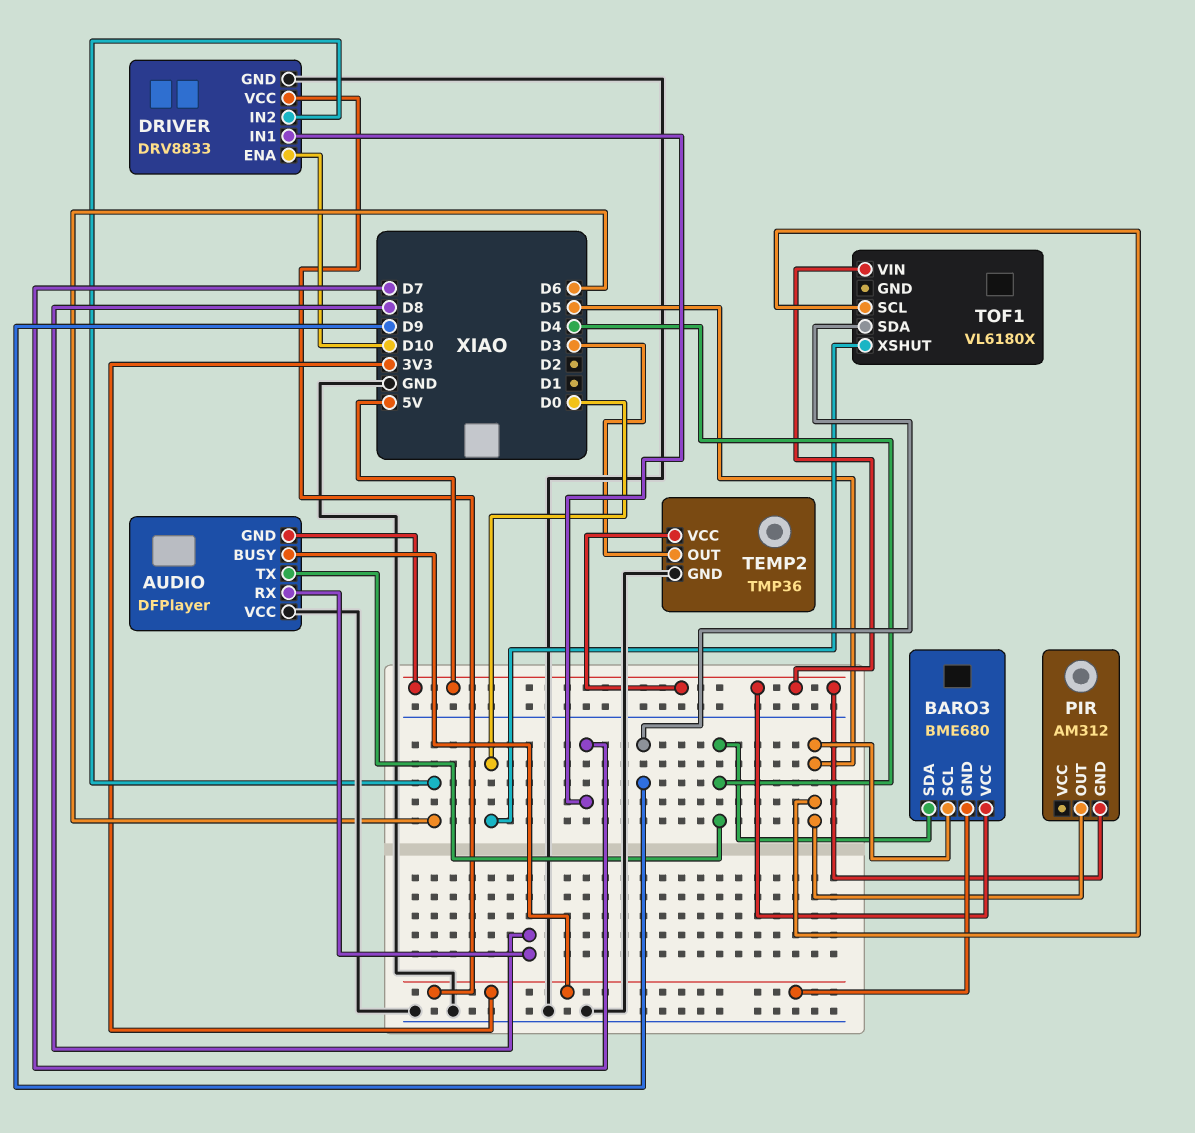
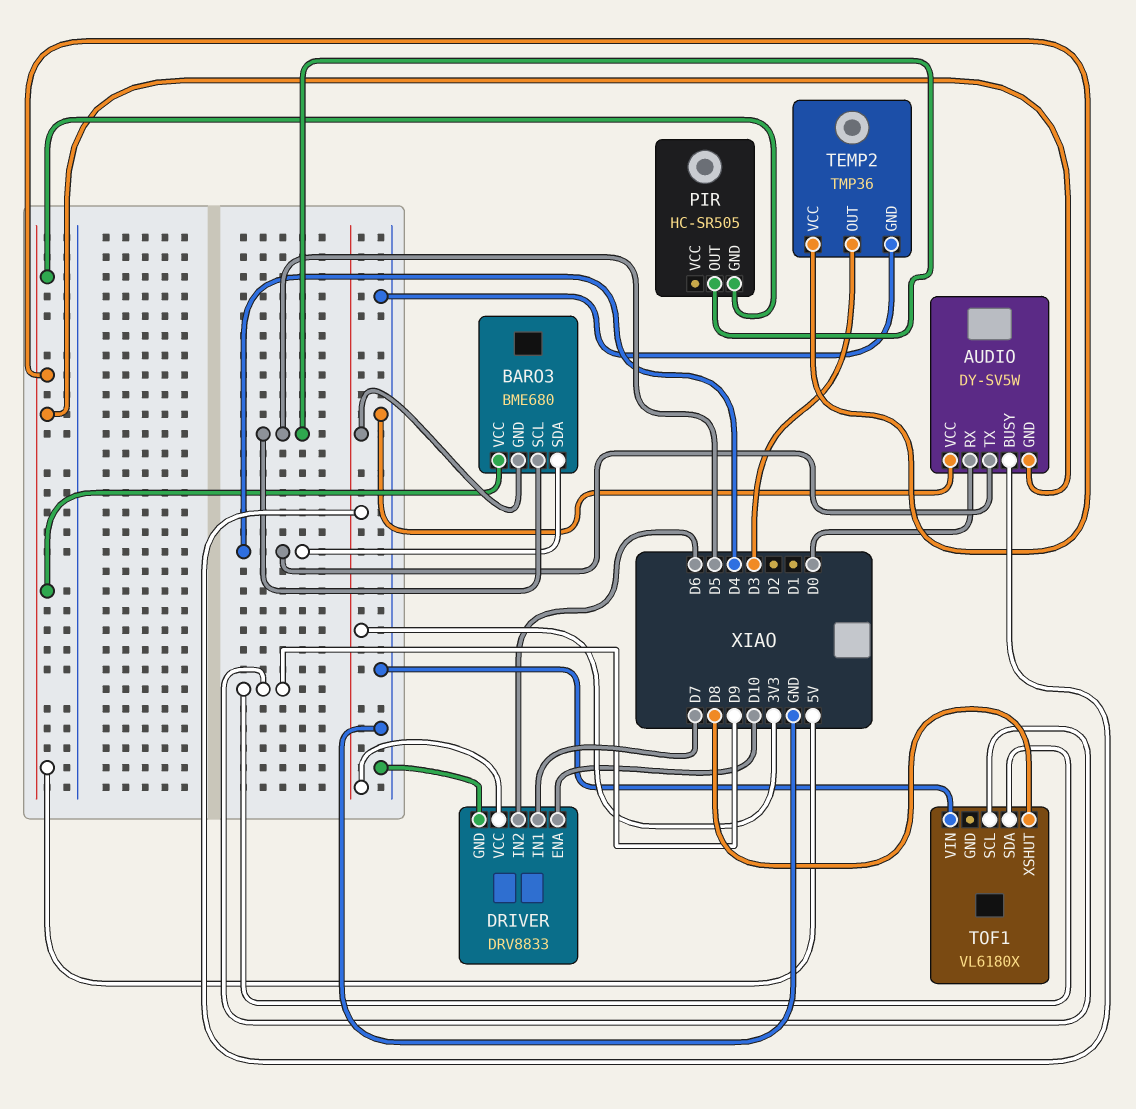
AUDIO: DFPlayer -> DY-SV5W
AUDIO pin RX: D8 -> D0
PIR: AM312 -> HC-SR505
TOF1 pin SCL: D5 -> D9
TOF1 pin VIN: 5V -> GND
TOF1 pin XSHUT: D0 -> D8

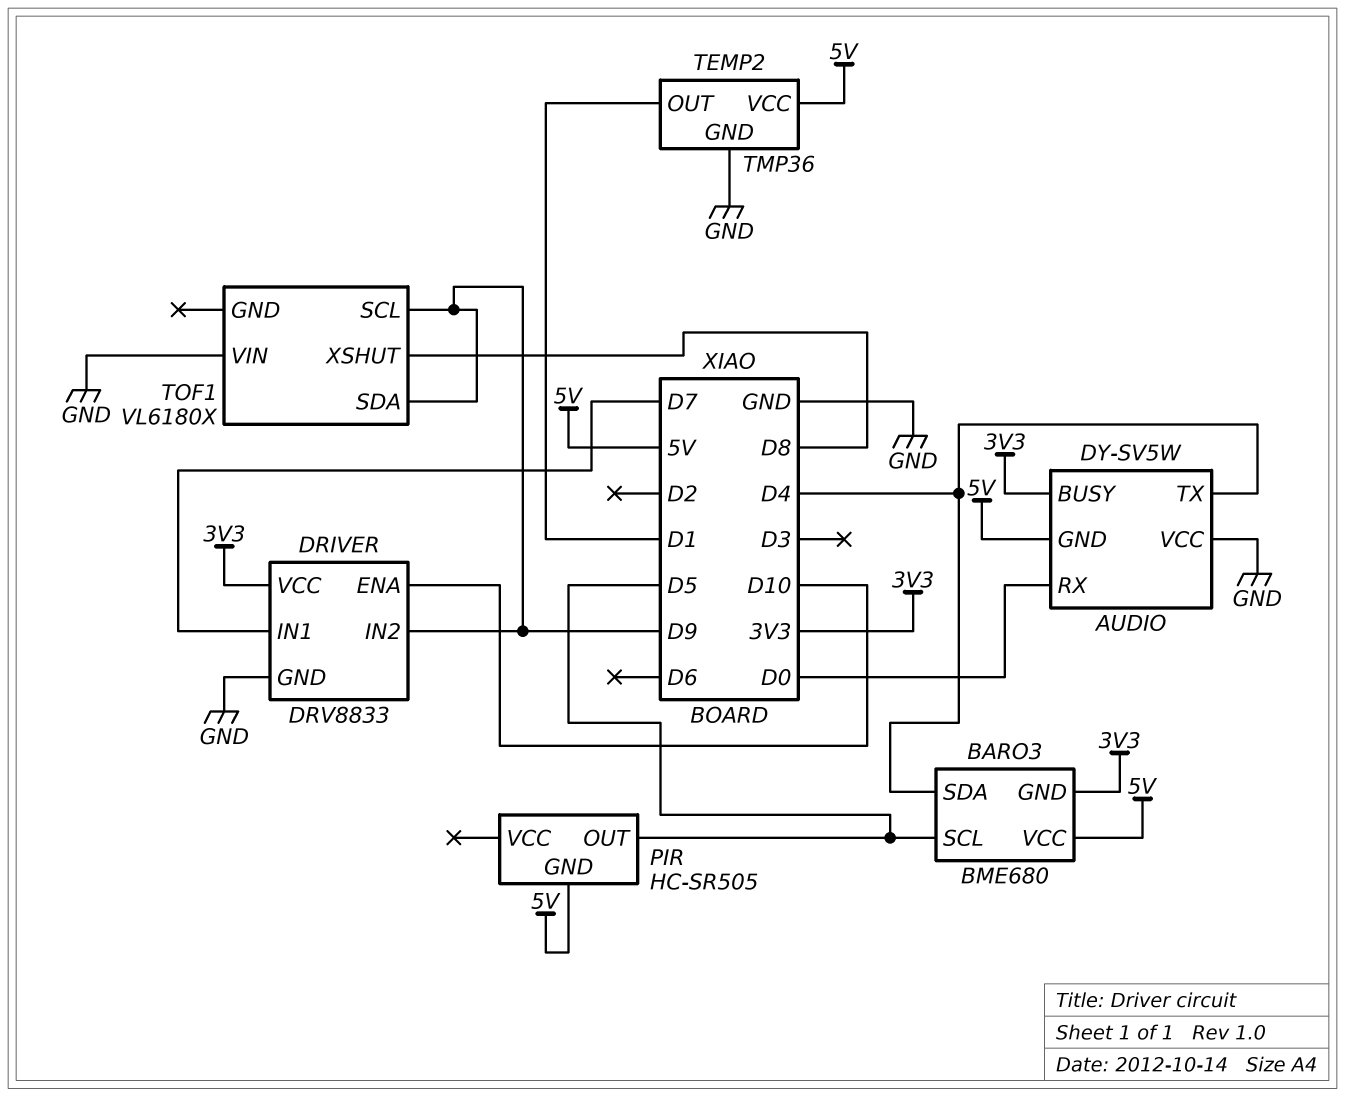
DRIVER pin IN2: D6 -> D9
TEMP2 pin OUT: D3 -> D1

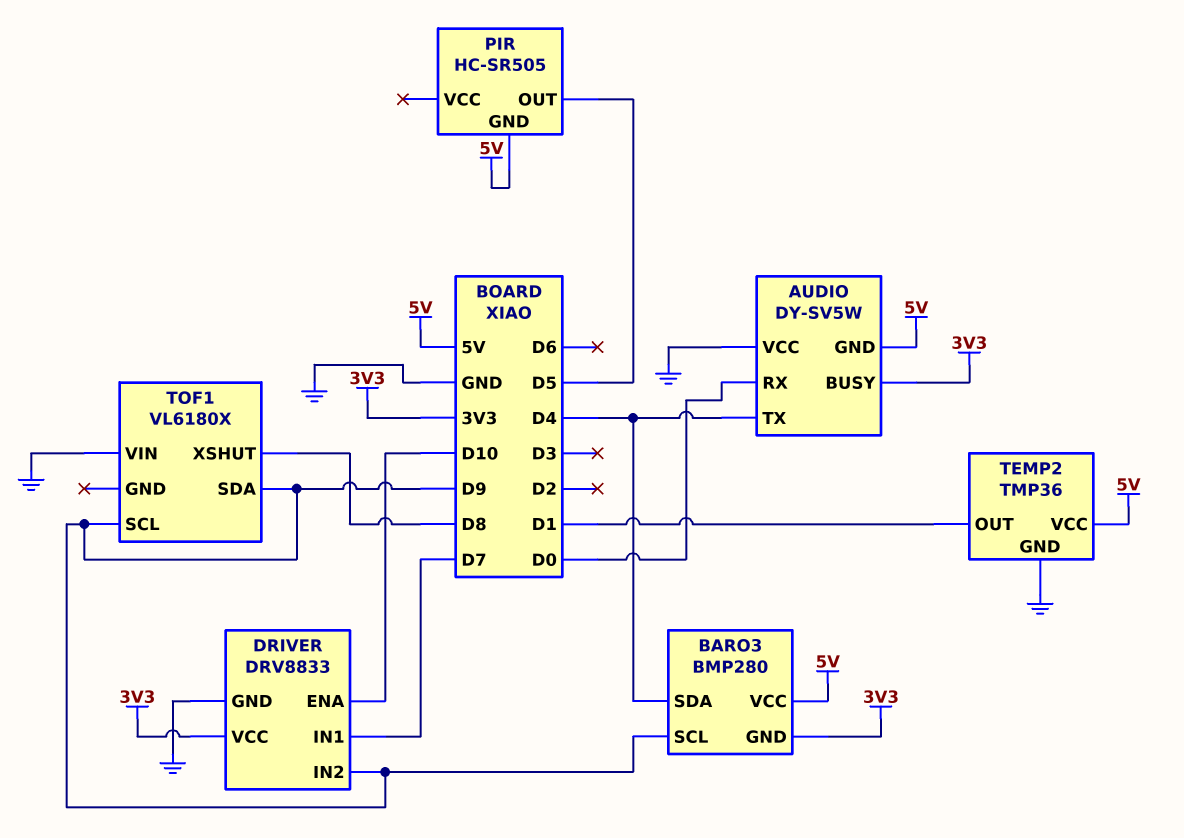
BARO3: BME680 -> BMP280
BARO3 pin SCL: D5 -> D9

